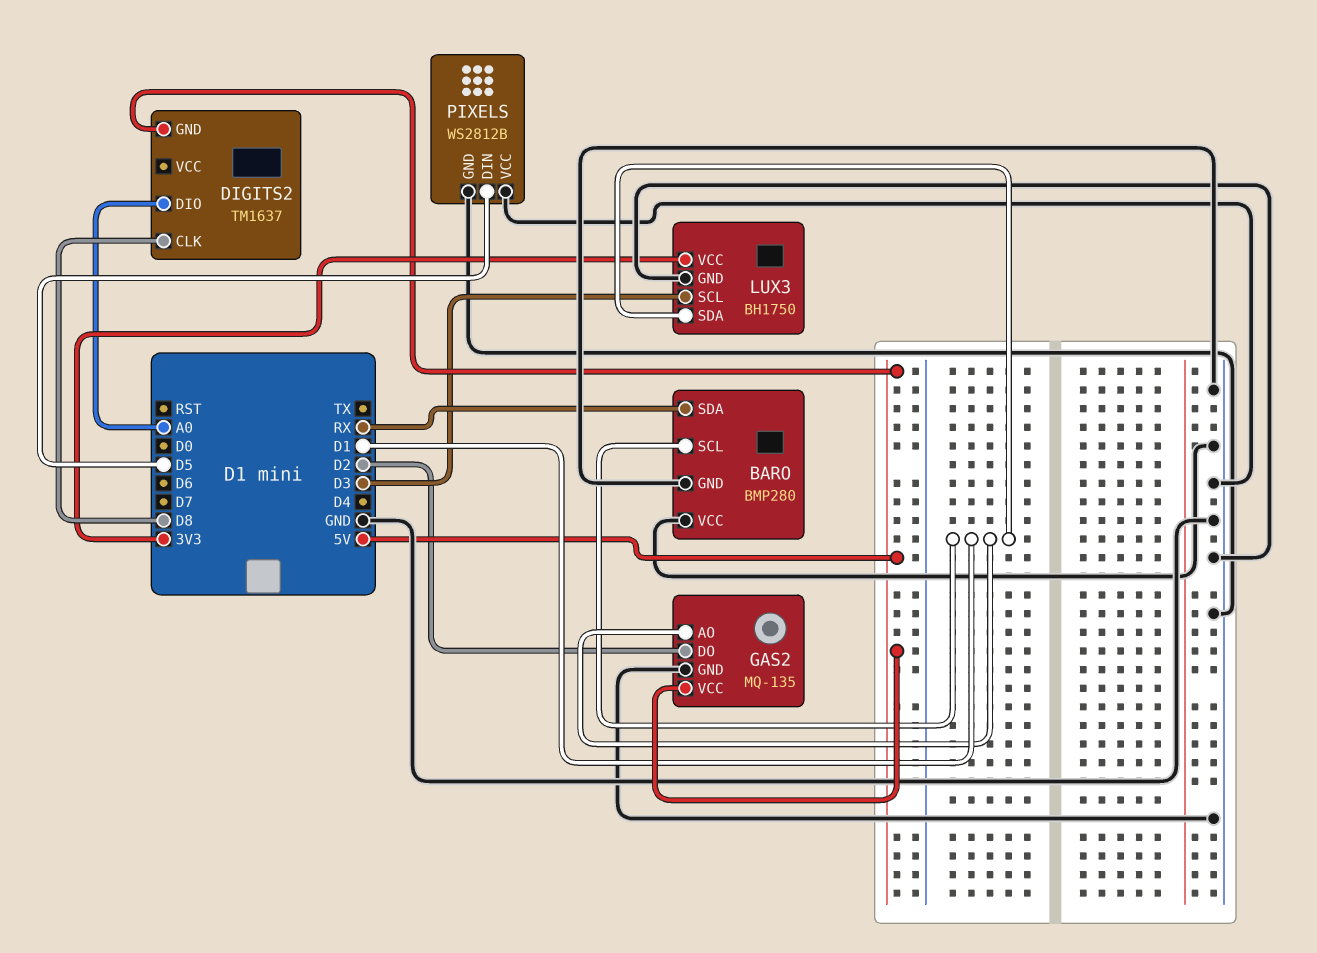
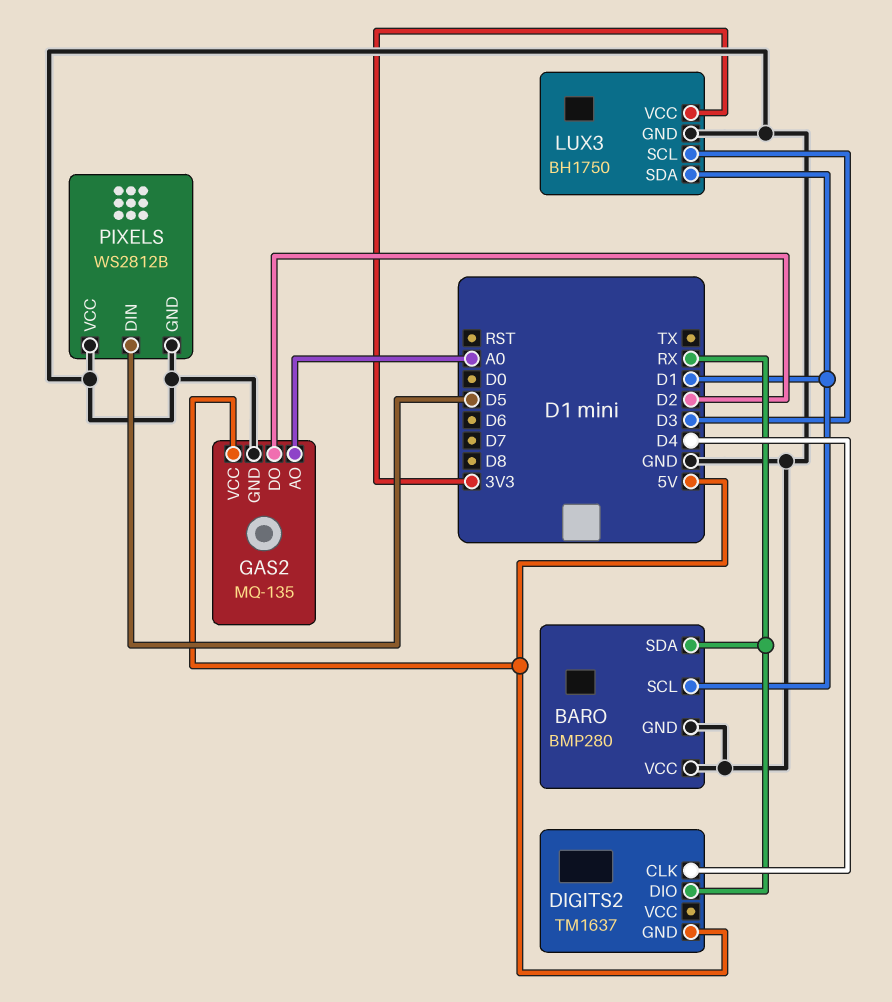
DIGITS2 pin CLK: D8 -> D4
DIGITS2 pin DIO: A0 -> RX
GAS2 pin AO: D1 -> A0

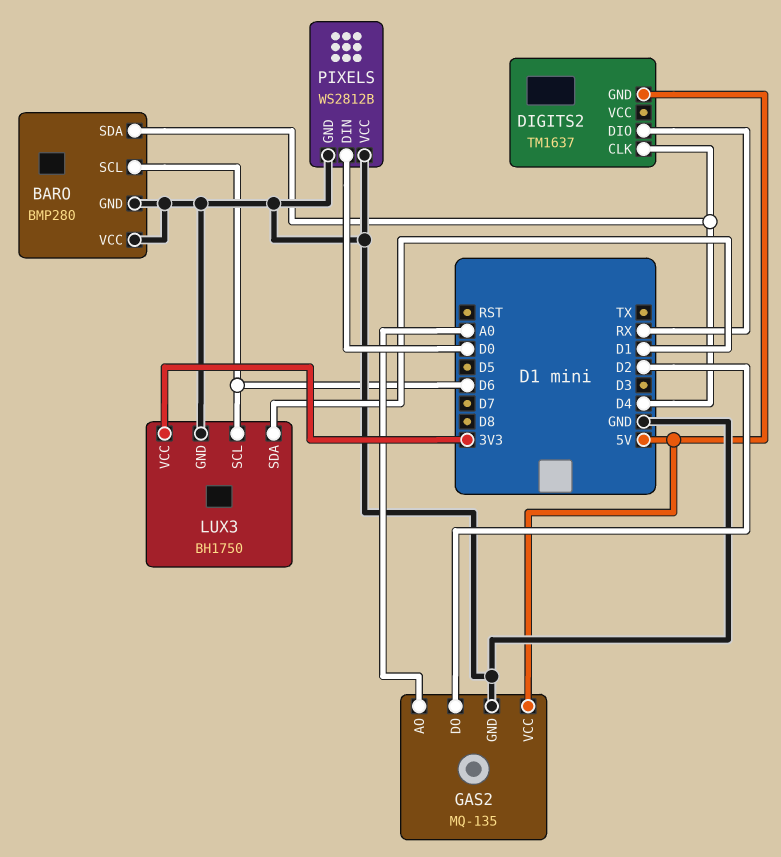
BARO pin SCL: D1 -> D6
BARO pin SDA: RX -> D4
LUX3 pin SCL: D3 -> D6
PIXELS pin DIN: D5 -> D0

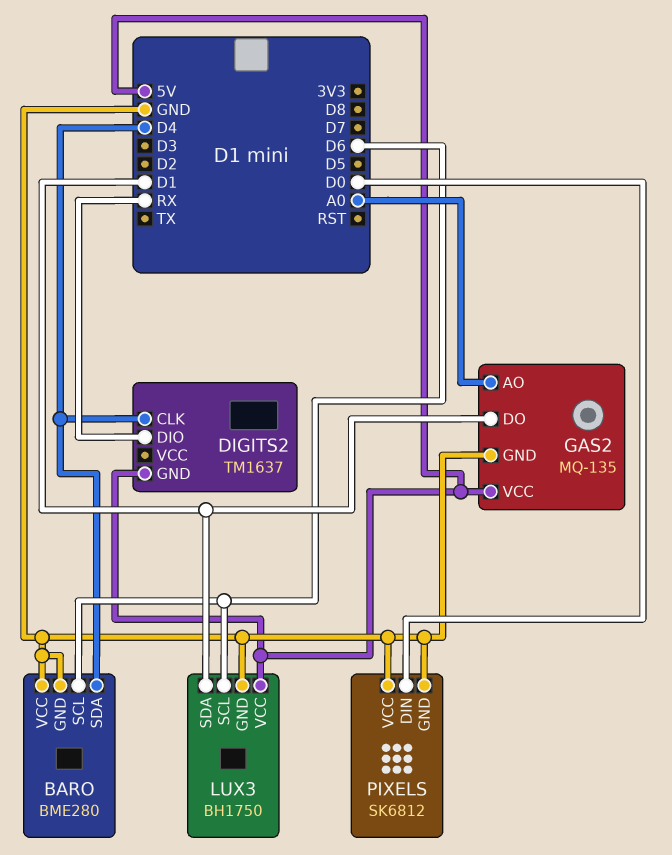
BARO: BMP280 -> BME280
GAS2 pin DO: D2 -> D1
LUX3 pin VCC: 3V3 -> 5V
PIXELS: WS2812B -> SK6812

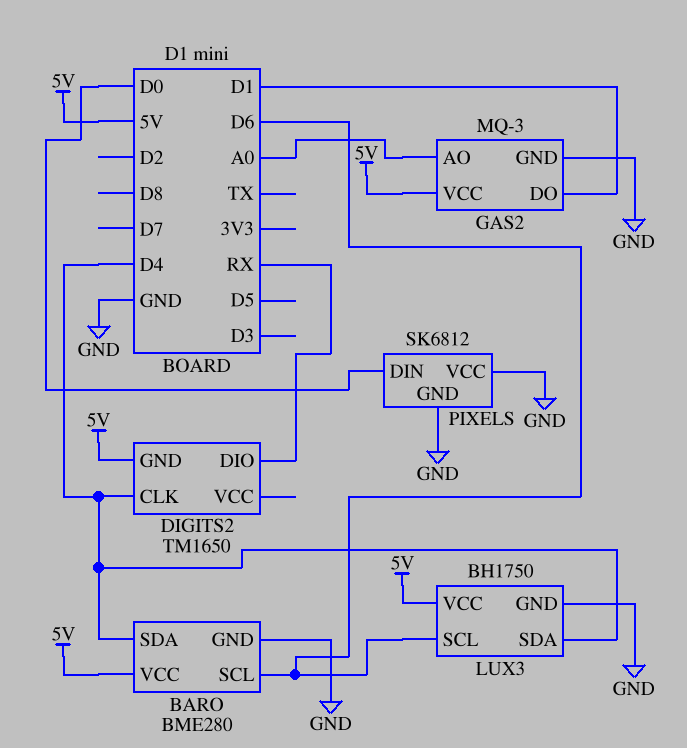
BARO pin VCC: GND -> 5V
DIGITS2: TM1637 -> TM1650
GAS2: MQ-135 -> MQ-3
LUX3 pin SDA: D1 -> D4

